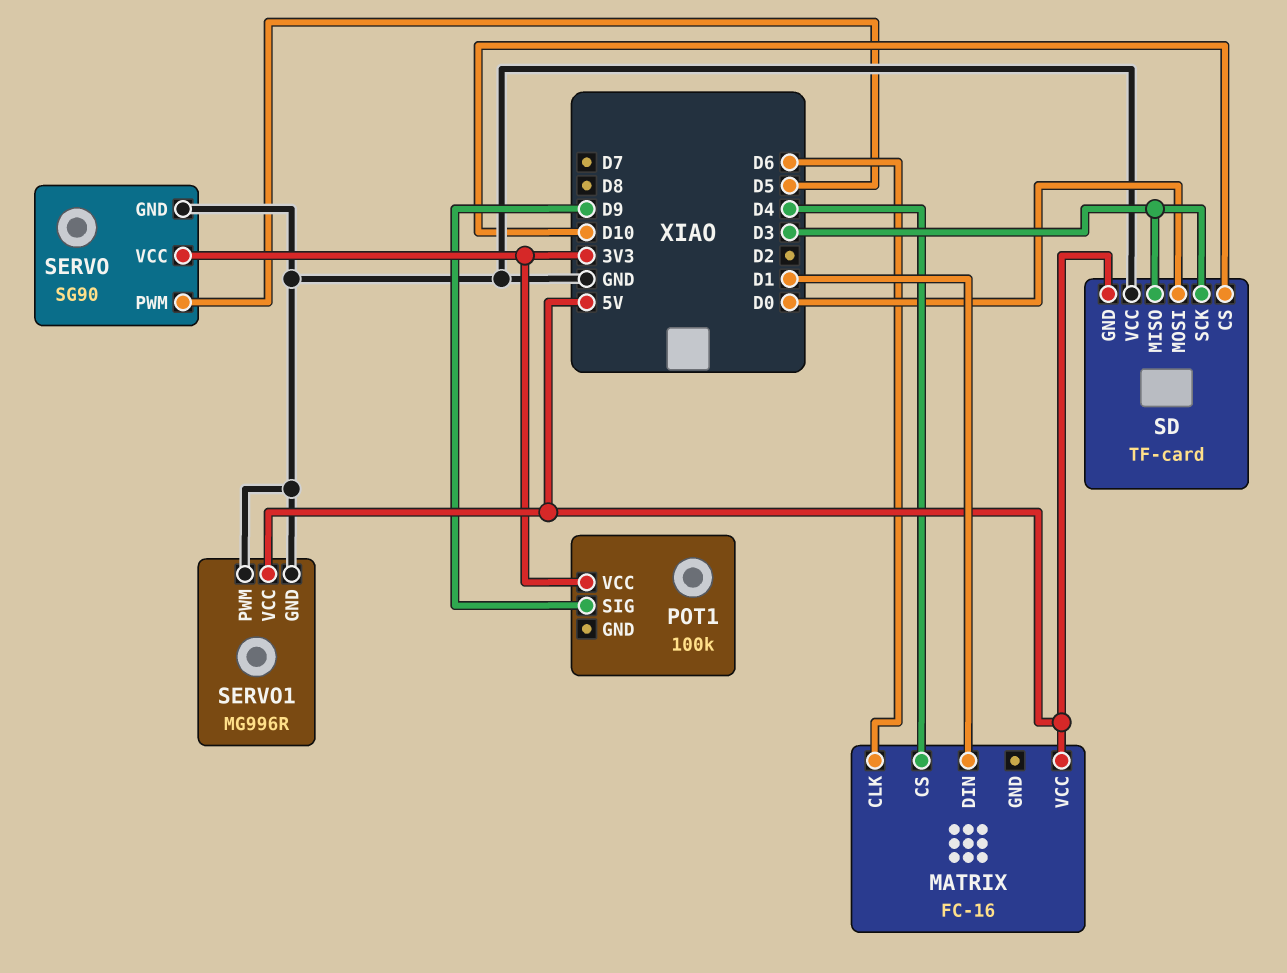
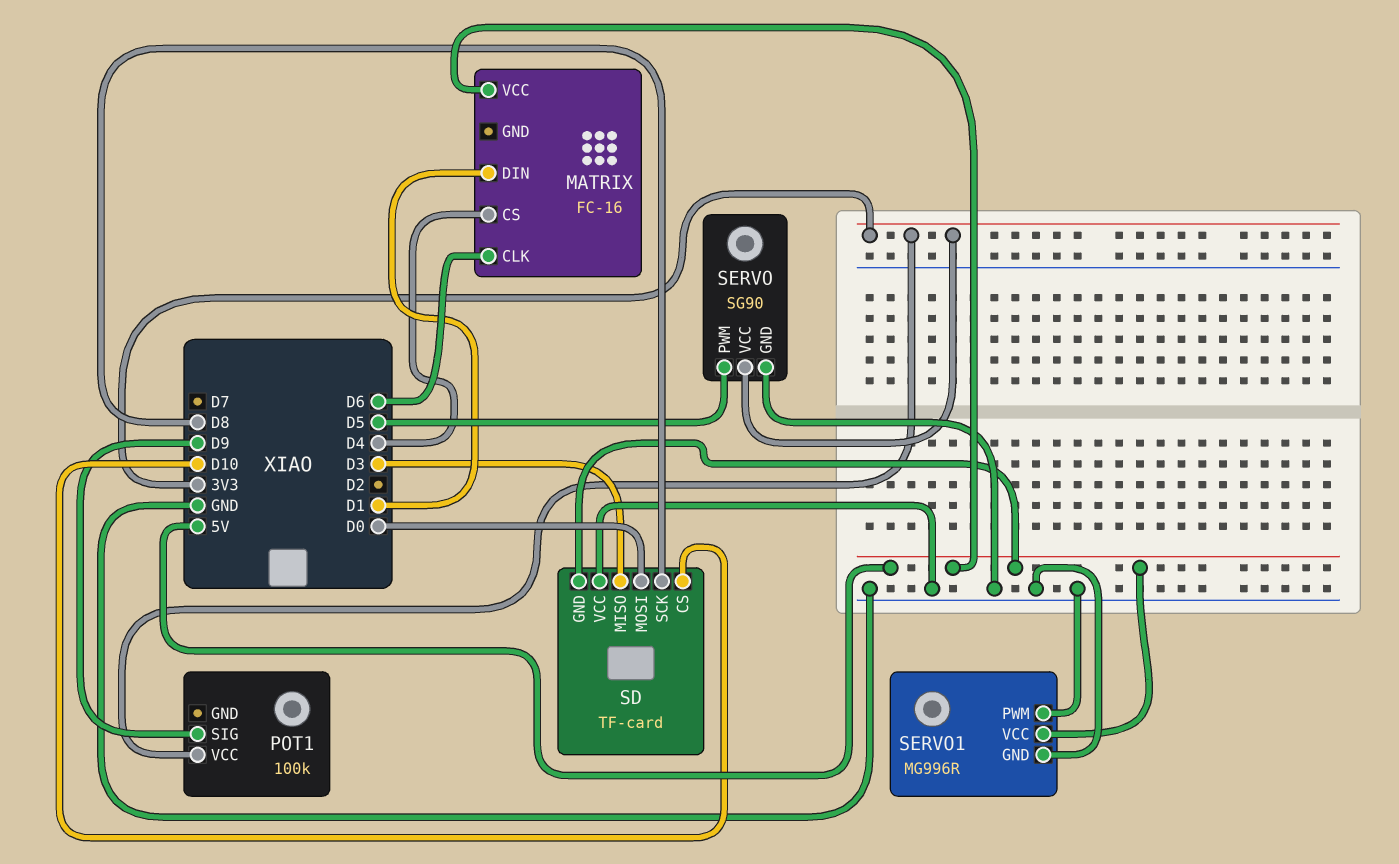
SD pin SCK: D3 -> D8

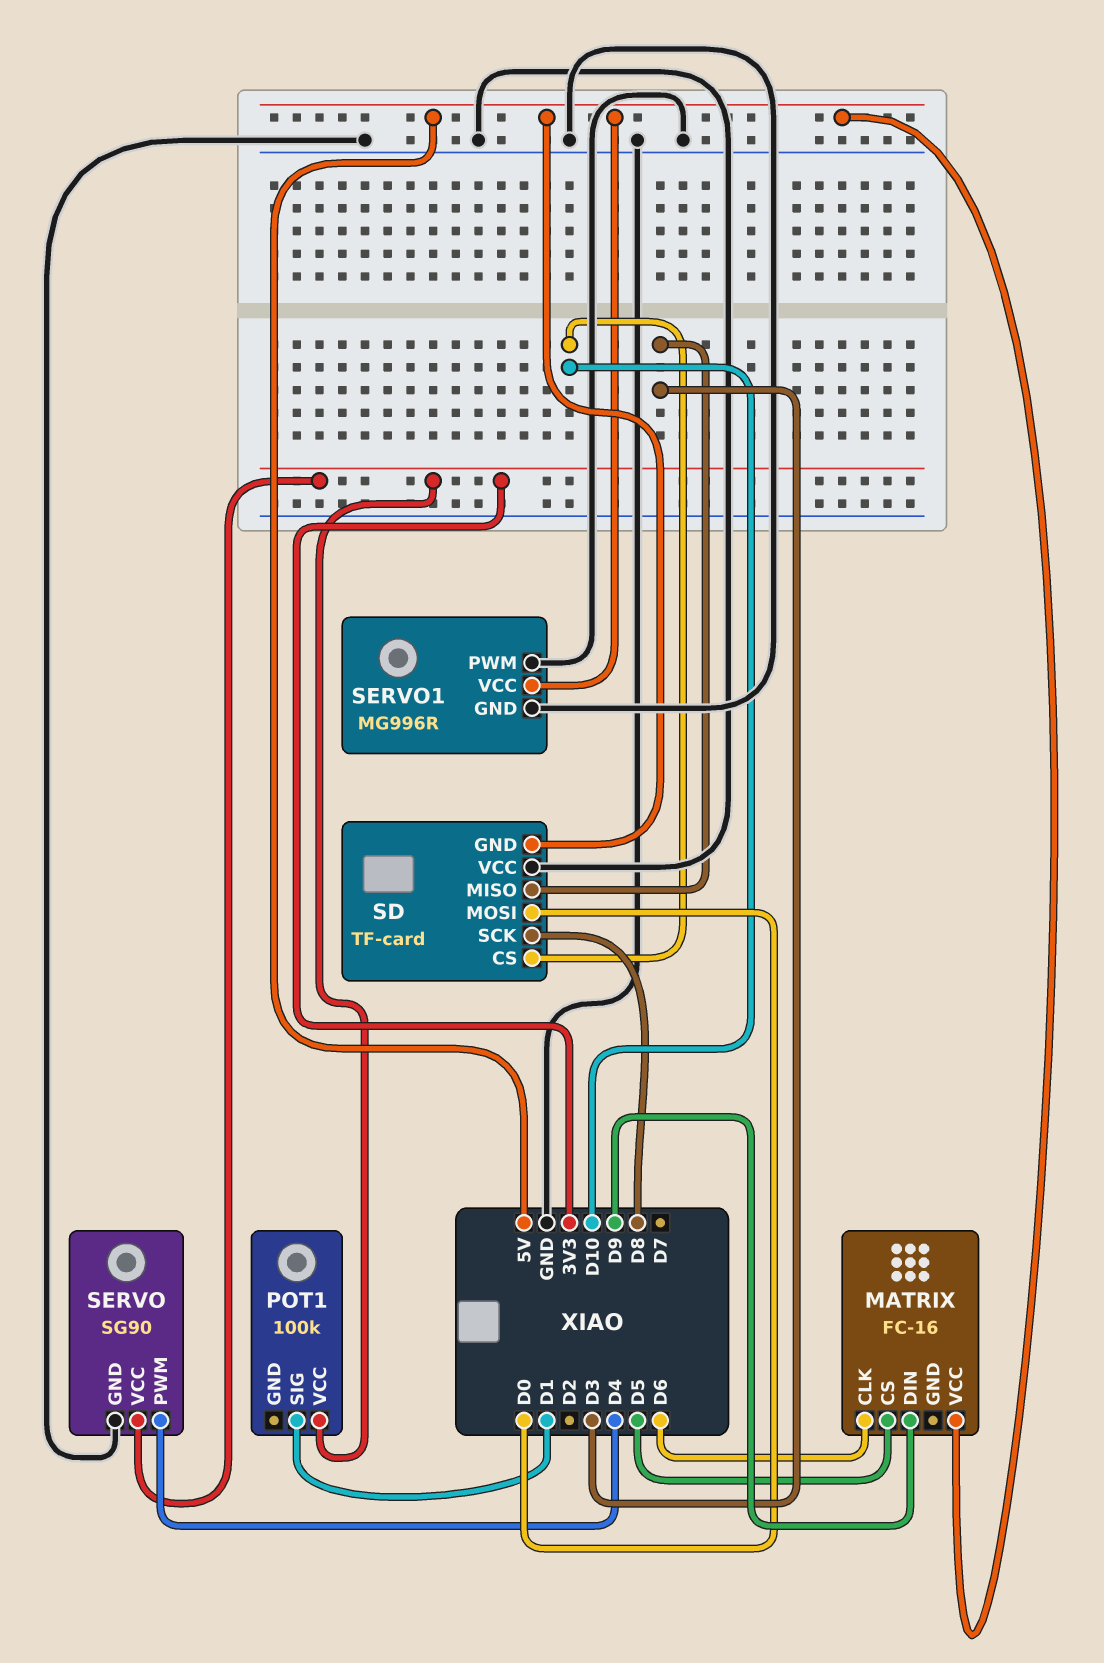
MATRIX pin CS: D4 -> D5
MATRIX pin DIN: D1 -> D9
POT1 pin SIG: D9 -> D1
SERVO pin PWM: D5 -> D4

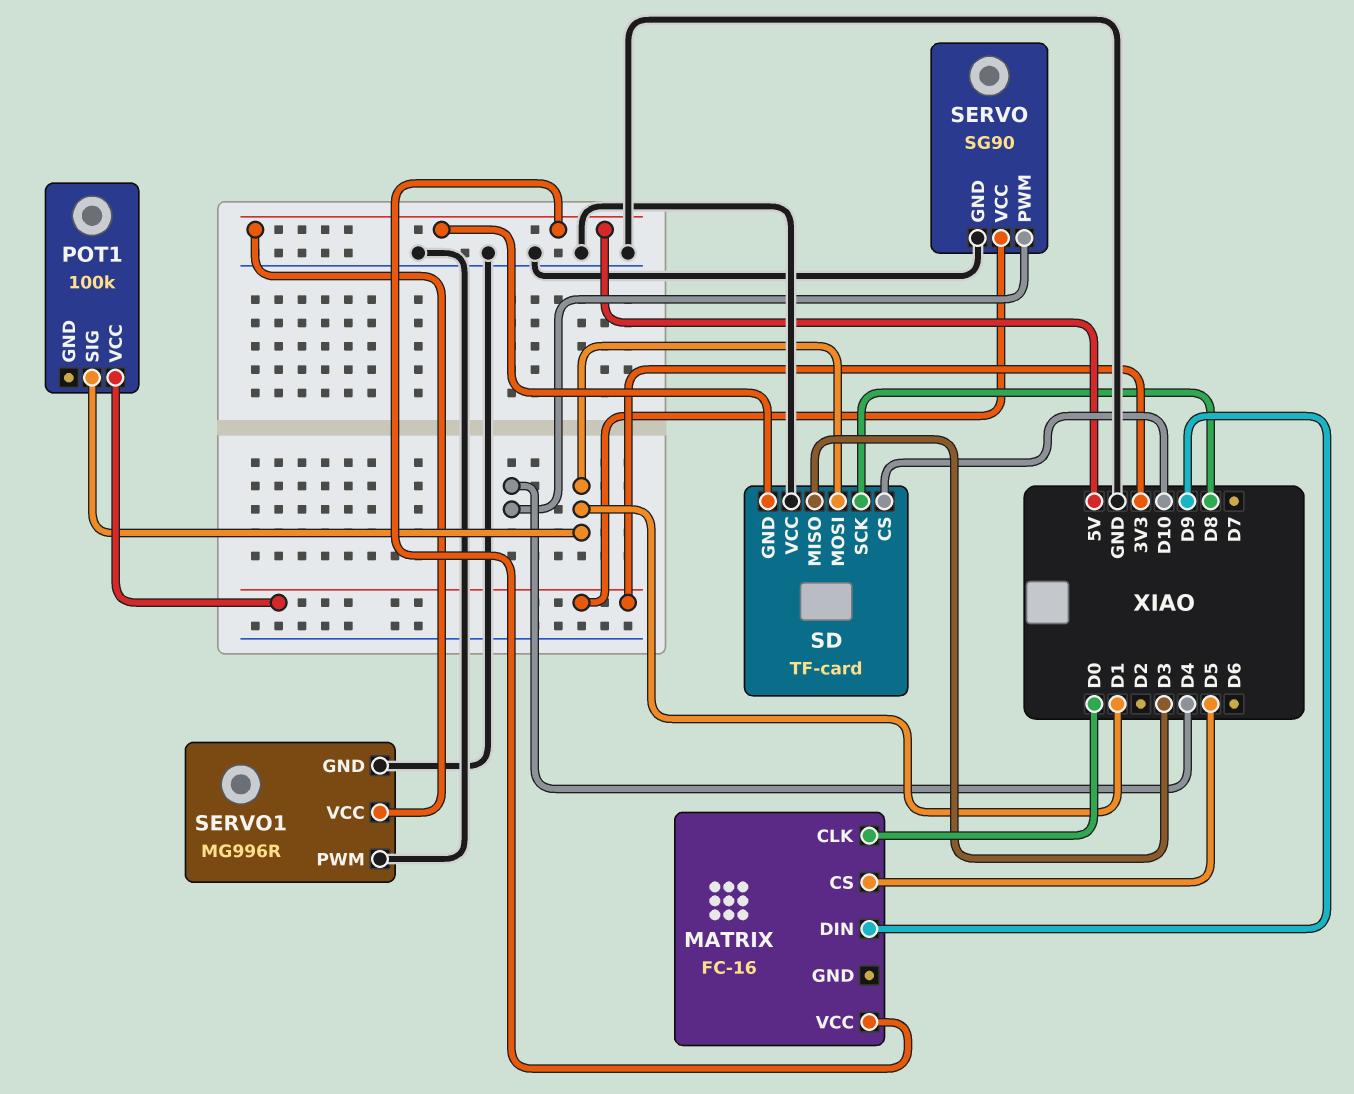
MATRIX pin CLK: D6 -> D0
SD pin MOSI: D0 -> D1

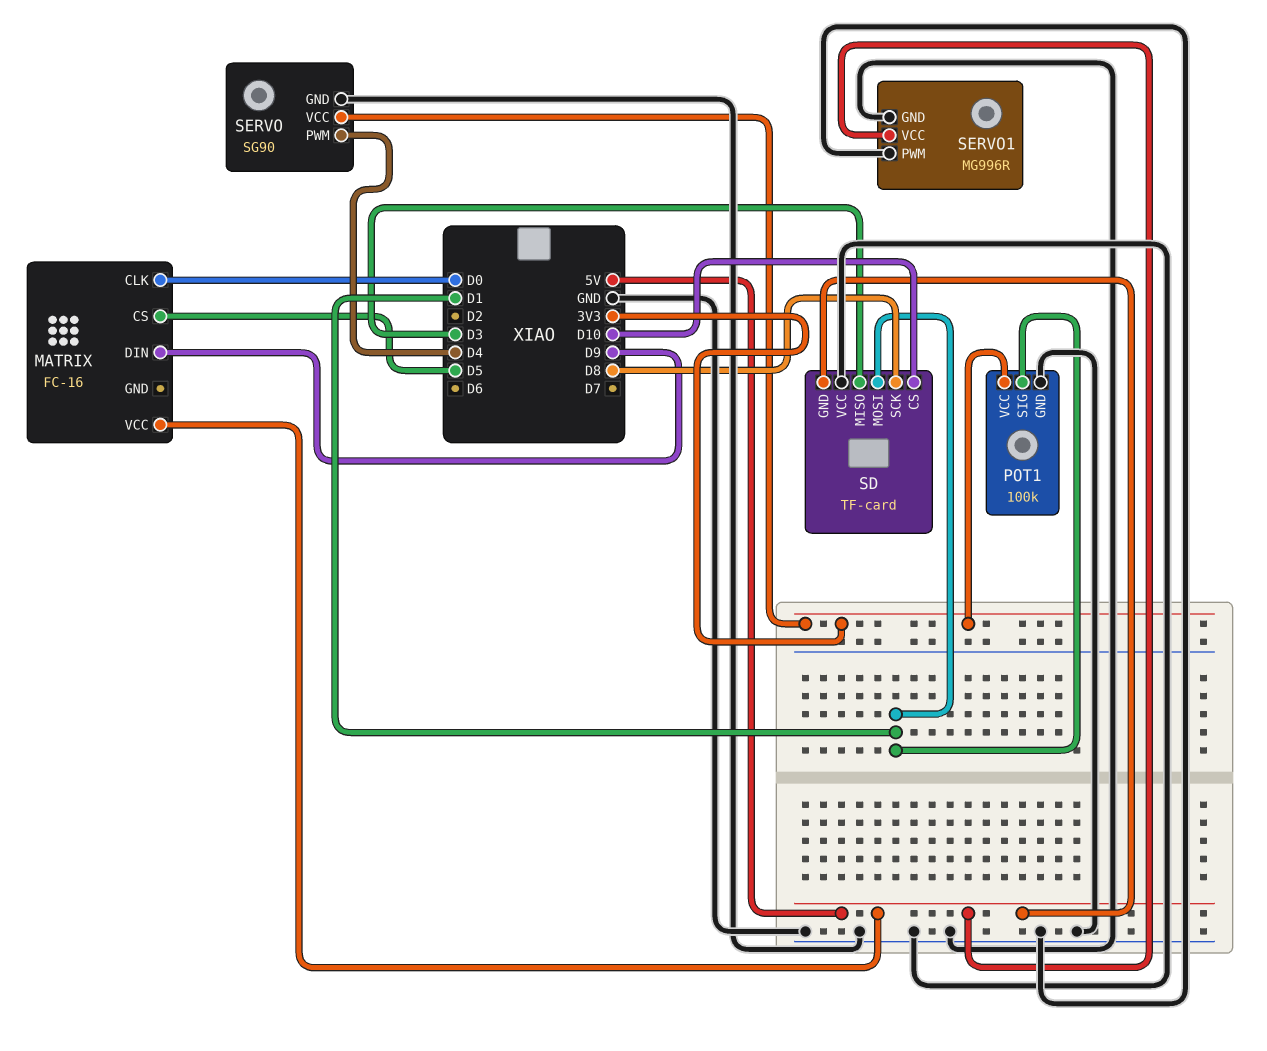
POT1 pin GND: none -> GND

